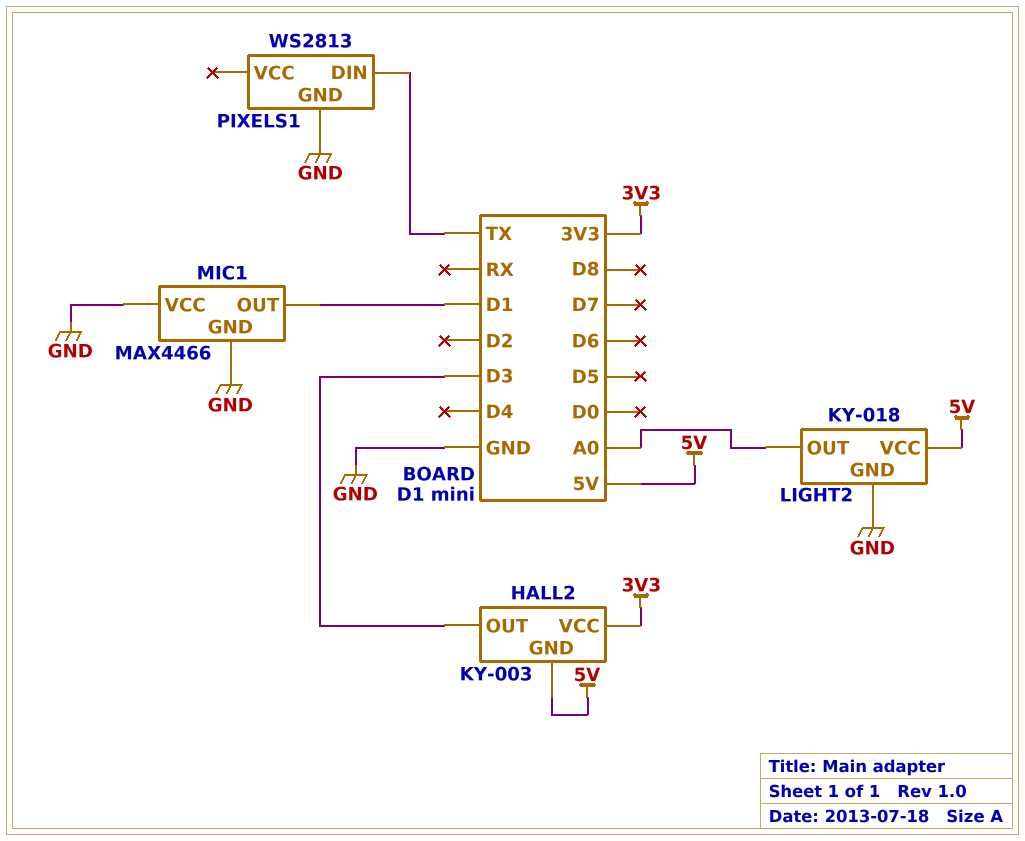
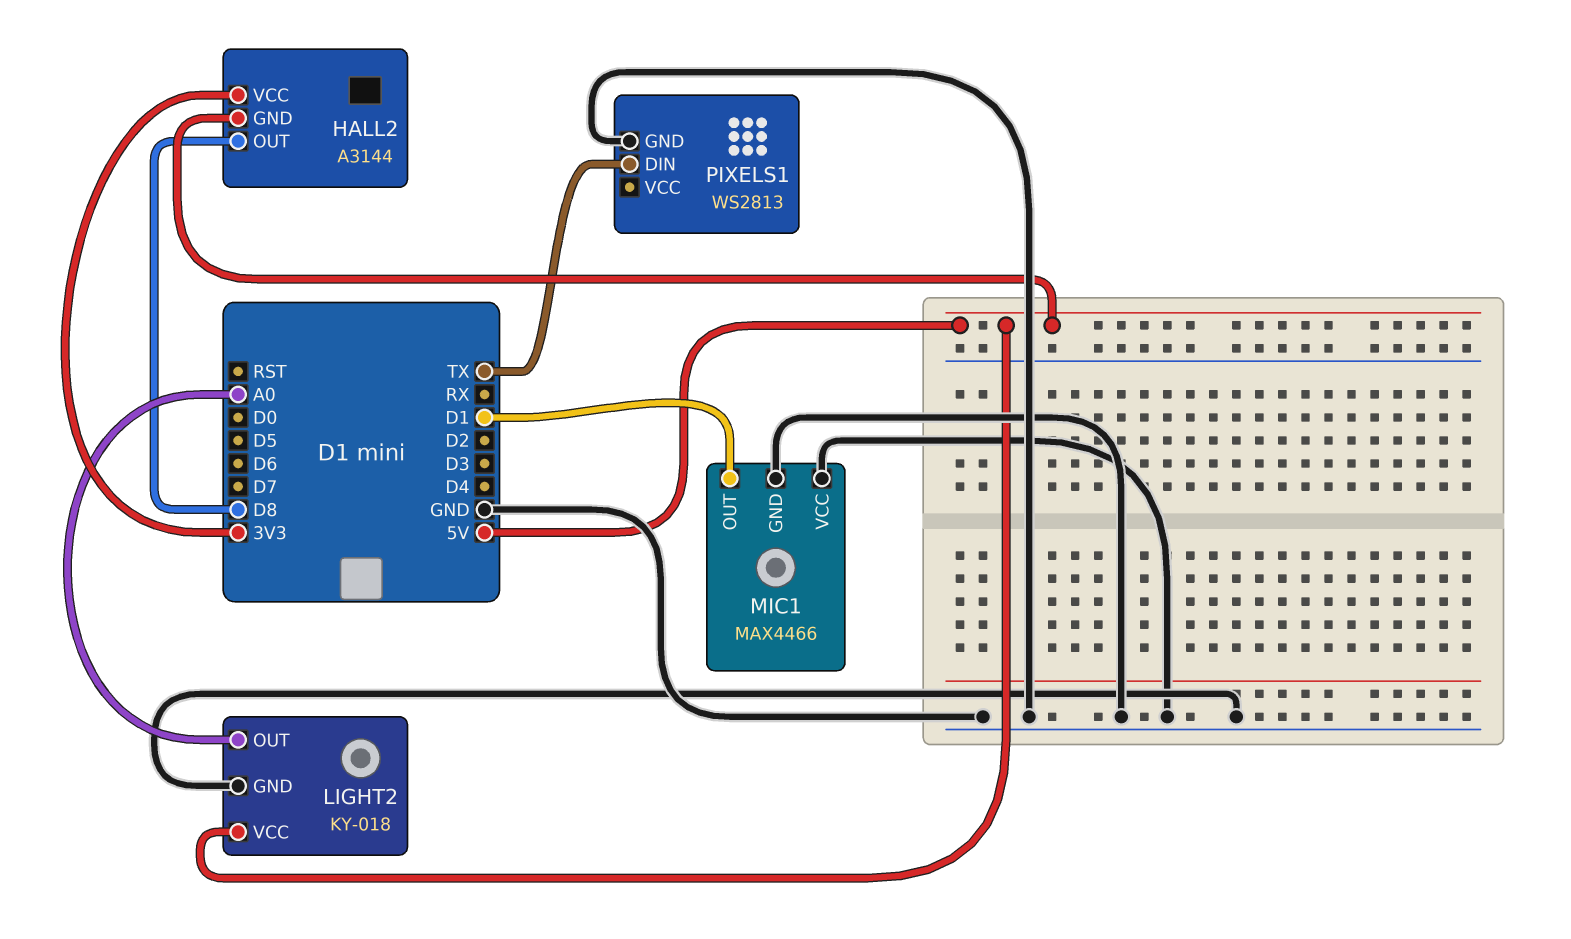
HALL2: KY-003 -> A3144
HALL2 pin OUT: D3 -> D8

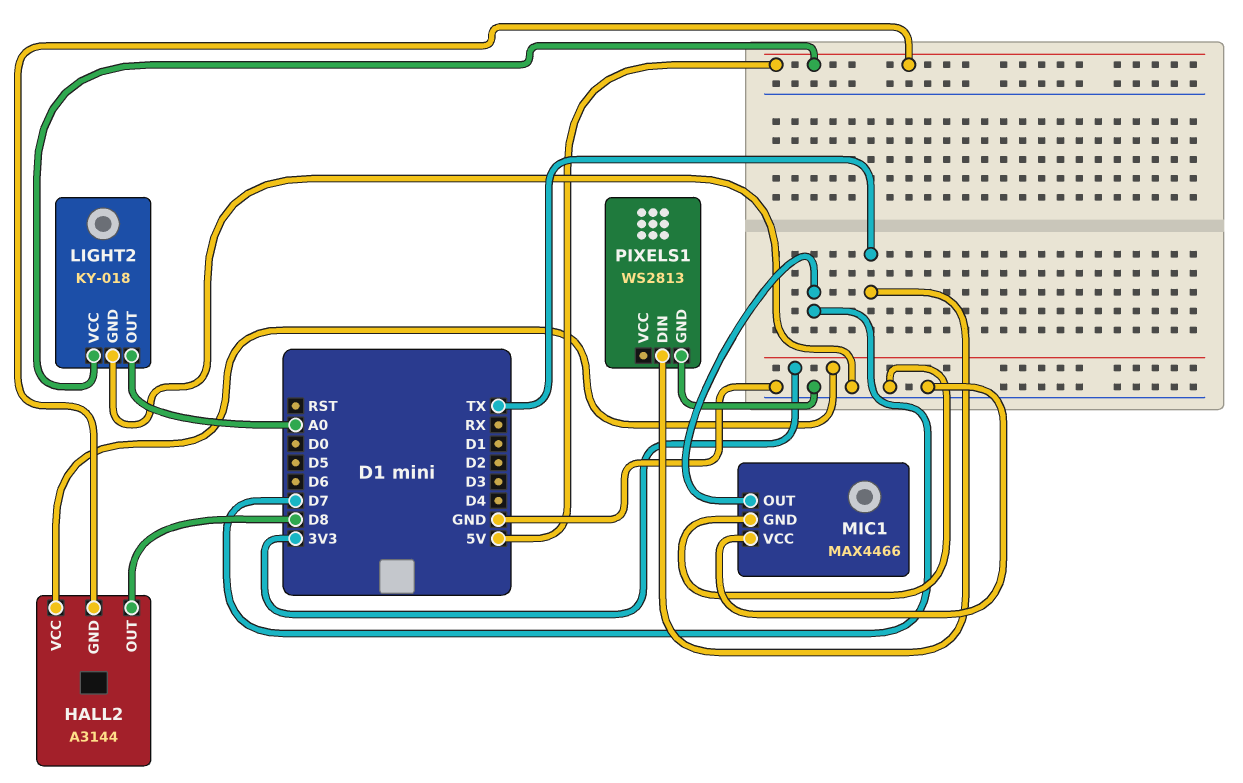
MIC1 pin OUT: D1 -> D7

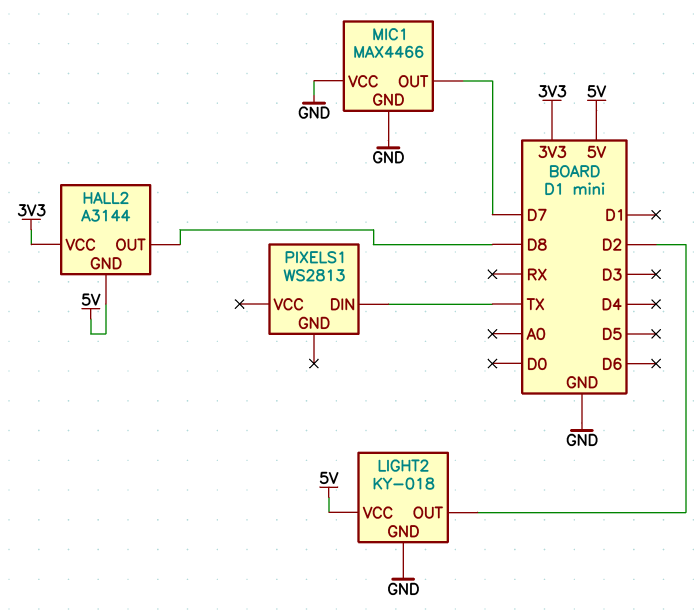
LIGHT2 pin OUT: A0 -> D2
PIXELS1 pin GND: GND -> none

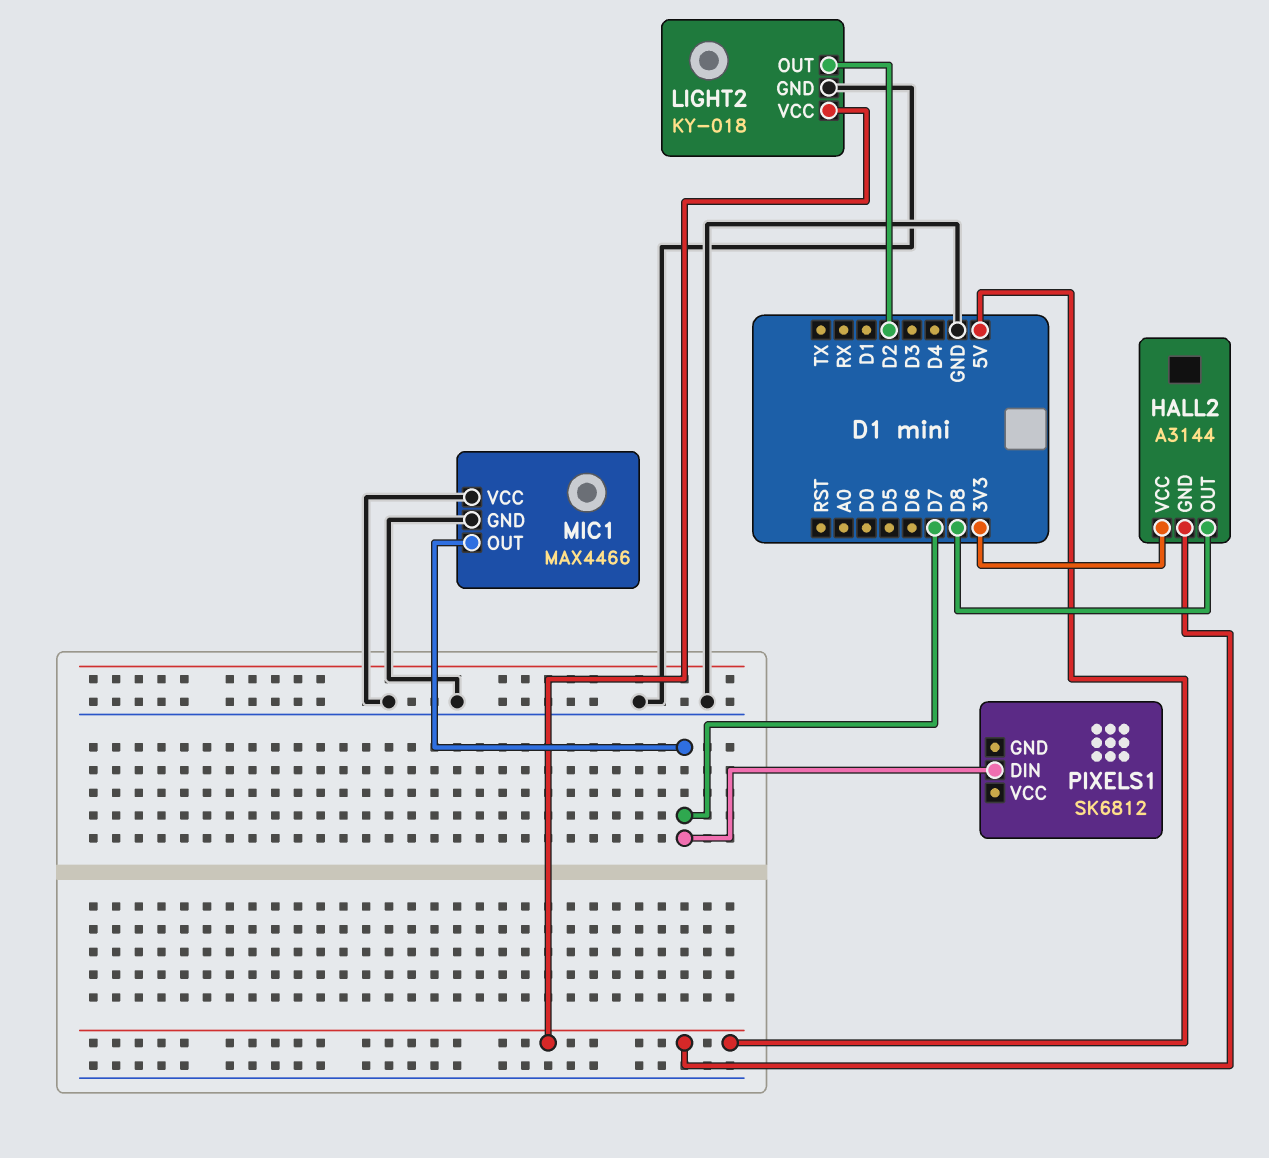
PIXELS1: WS2813 -> SK6812
PIXELS1 pin DIN: TX -> D7

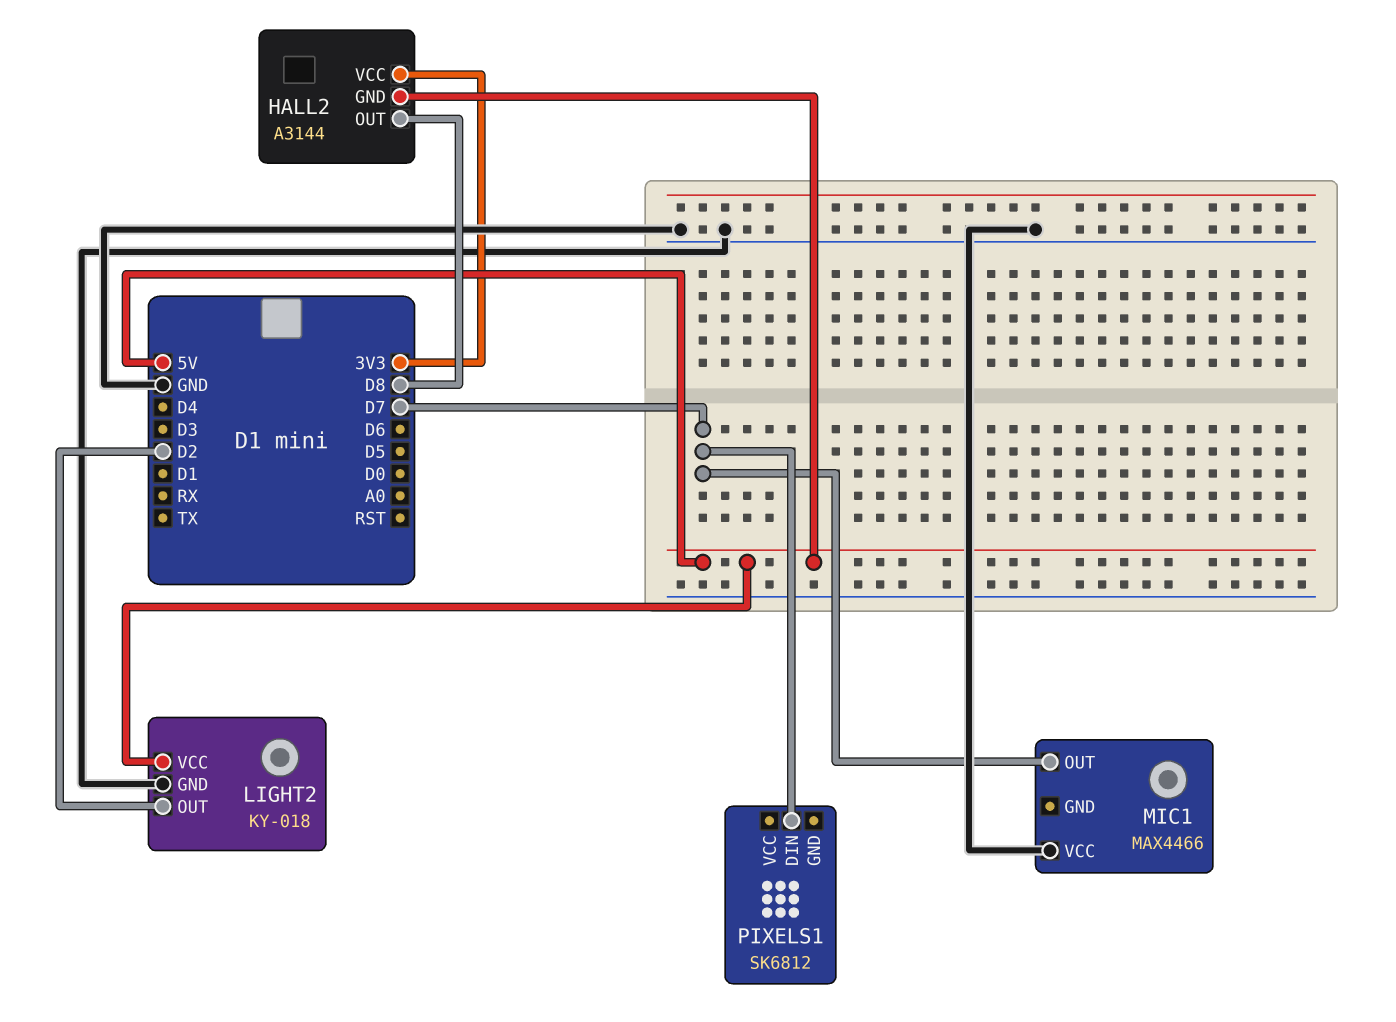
MIC1 pin GND: GND -> none

